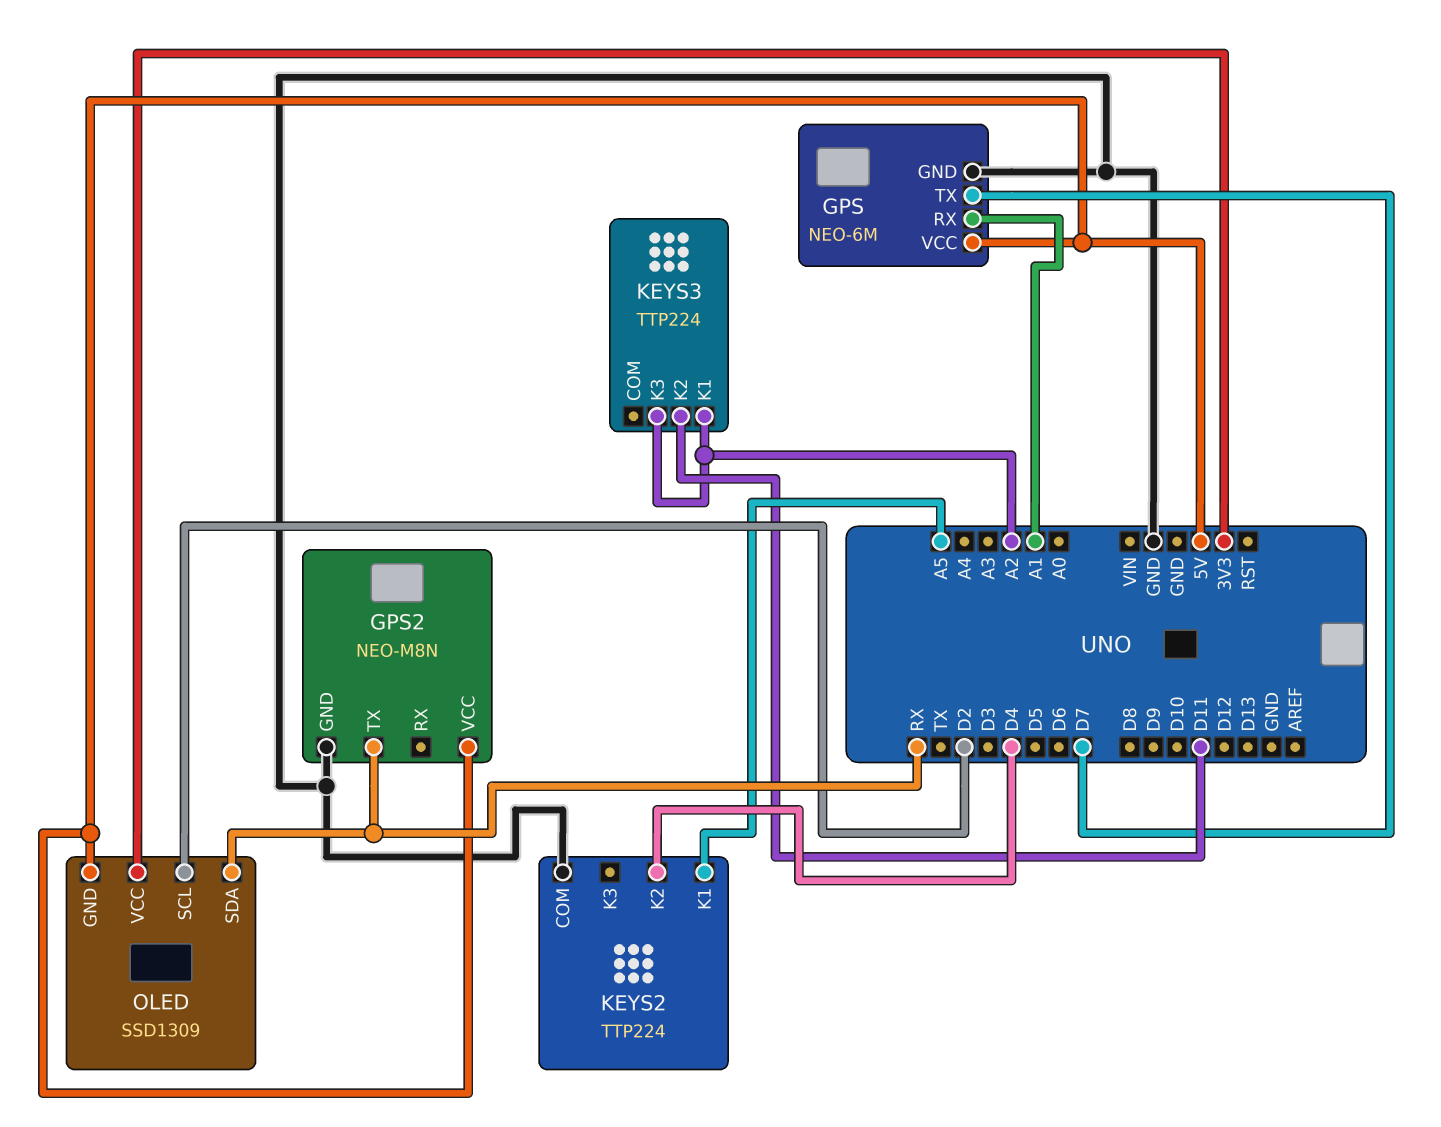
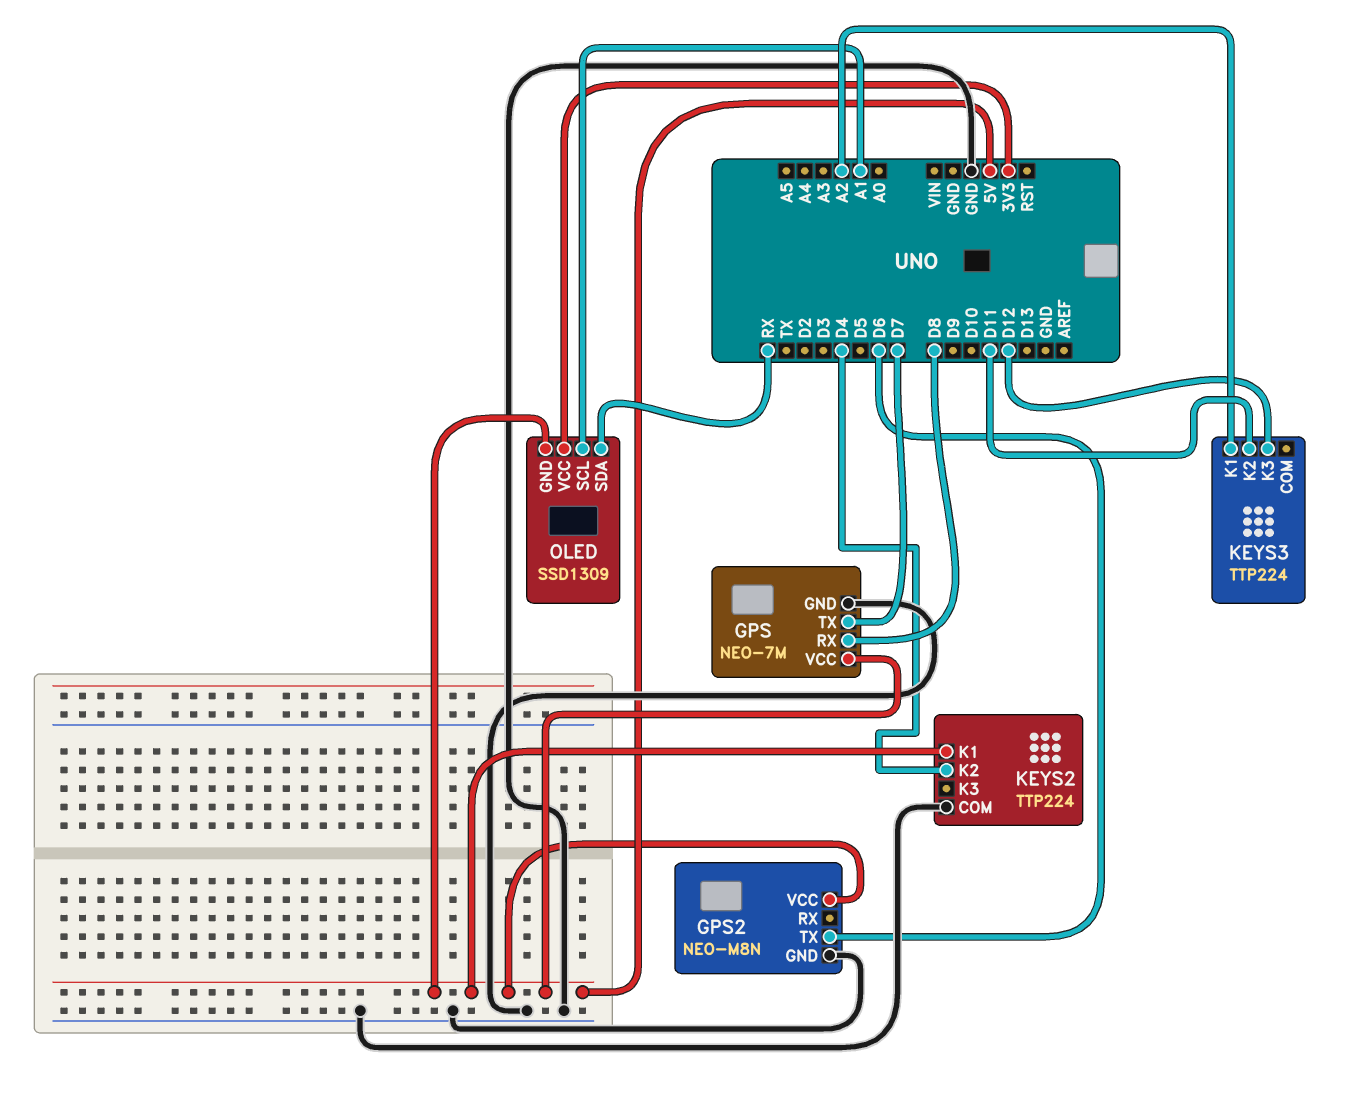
GPS: NEO-6M -> NEO-7M
GPS pin RX: A1 -> D8
GPS2 pin TX: RX -> D6
KEYS2 pin K1: A5 -> 5V
KEYS3 pin K3: A2 -> D12
OLED pin SCL: D2 -> A1

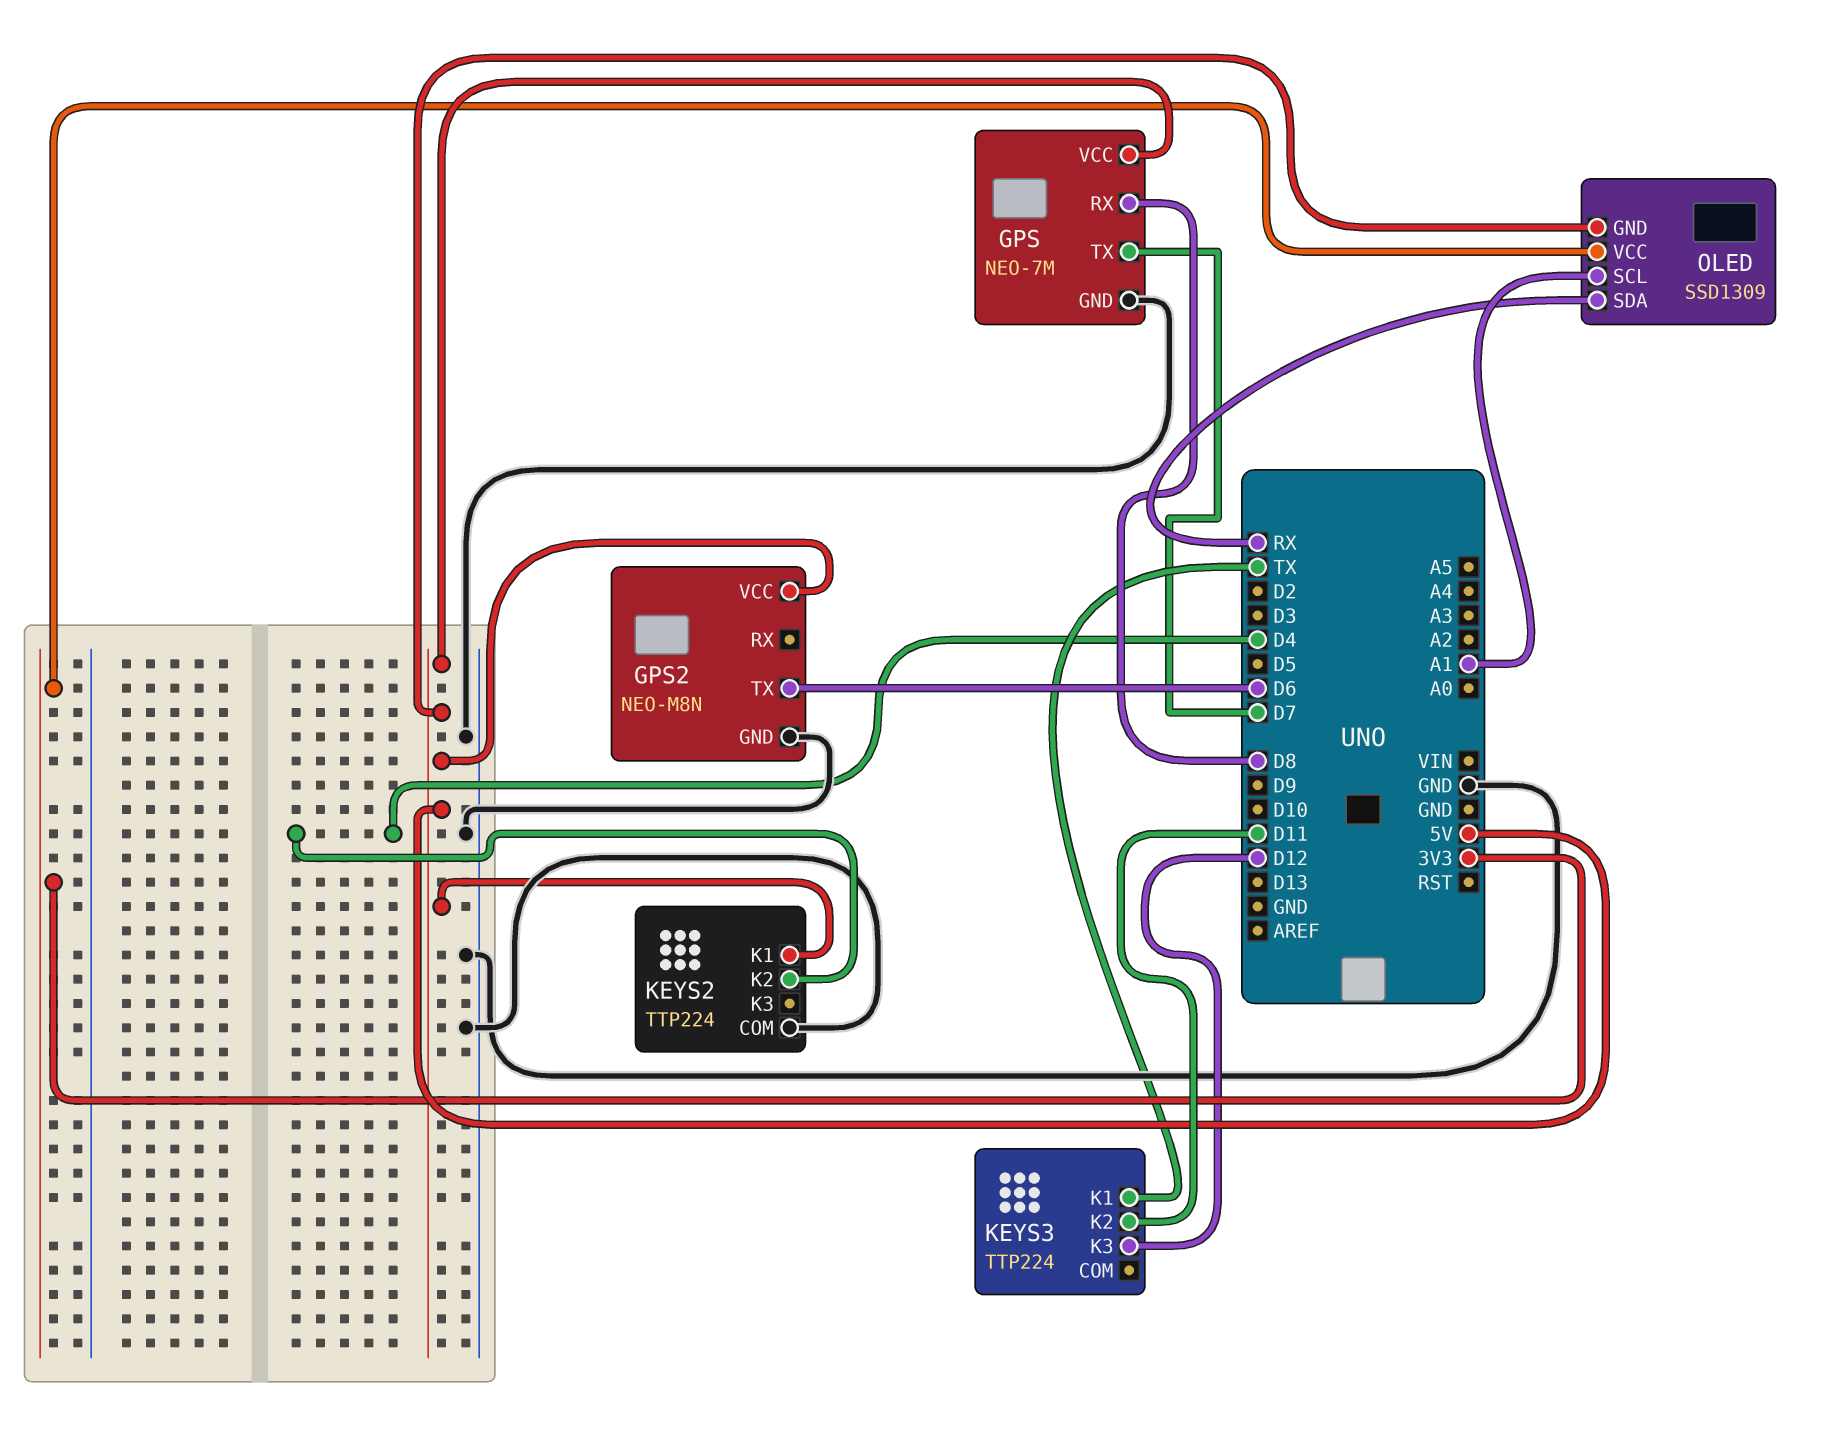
KEYS3 pin K1: A2 -> TX

